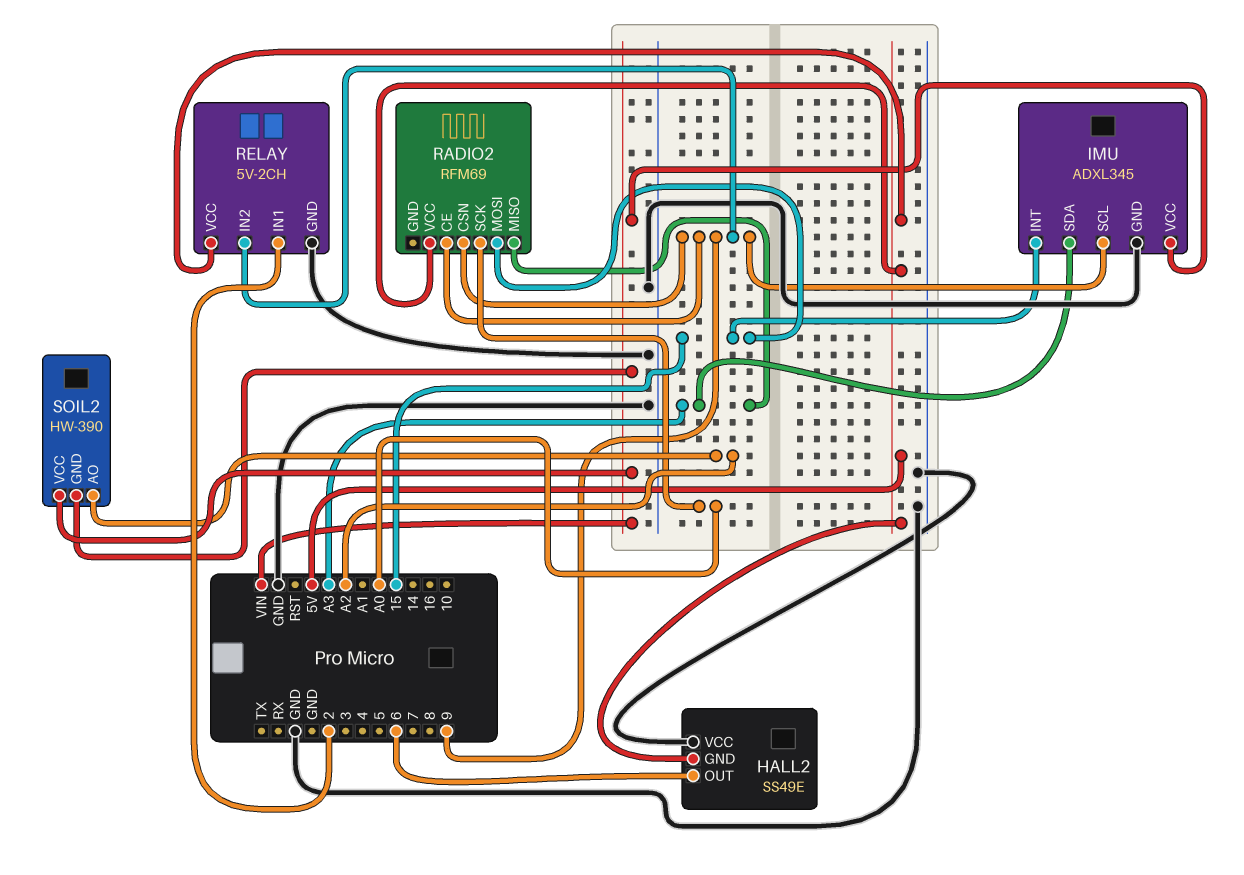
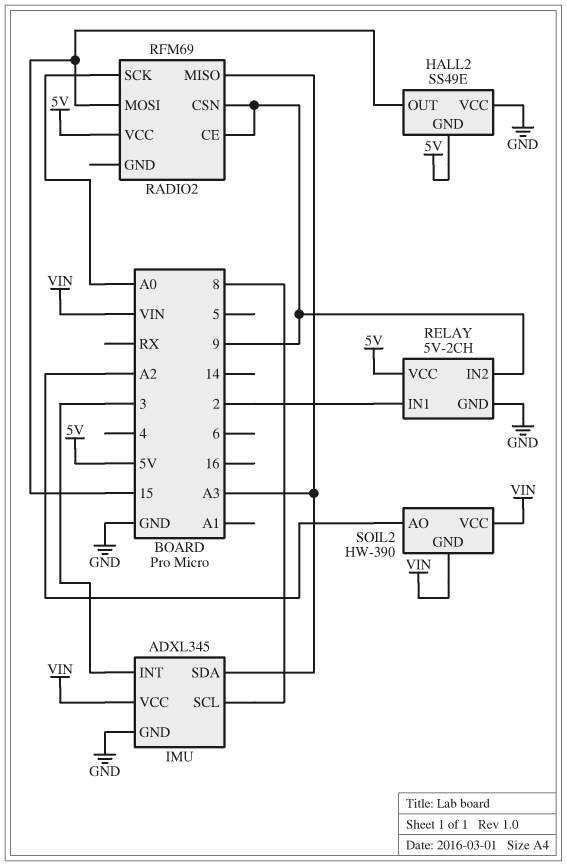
HALL2 pin OUT: 6 -> 15
IMU pin INT: 15 -> 3
IMU pin SCL: 9 -> 8

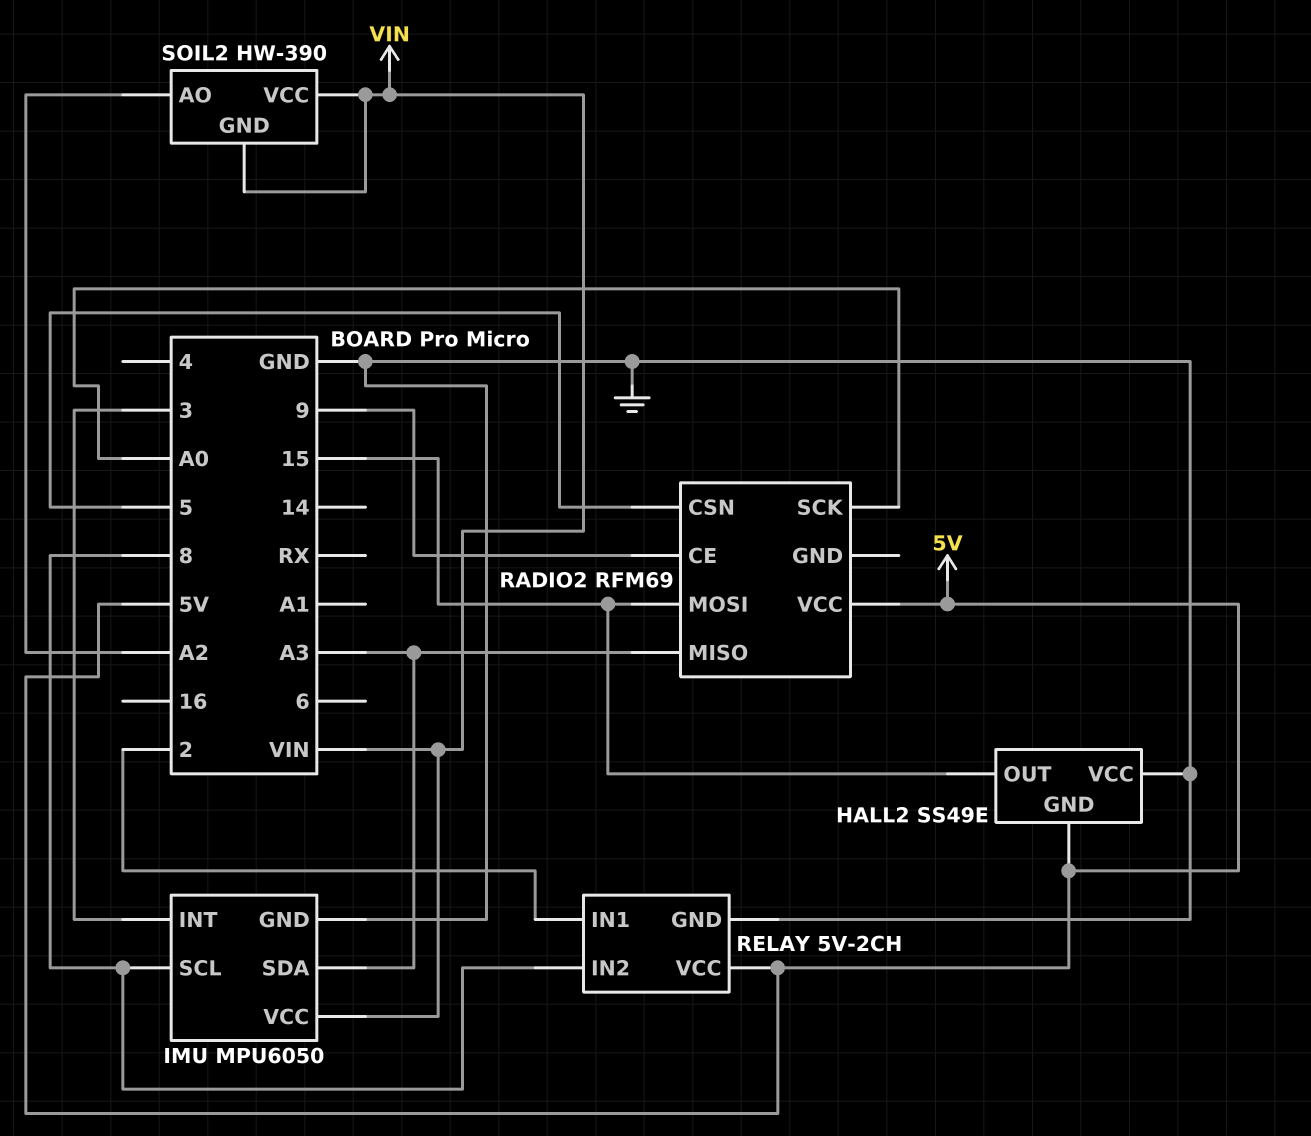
IMU: ADXL345 -> MPU6050
RADIO2 pin CSN: 9 -> 5
RELAY pin IN2: 9 -> 8

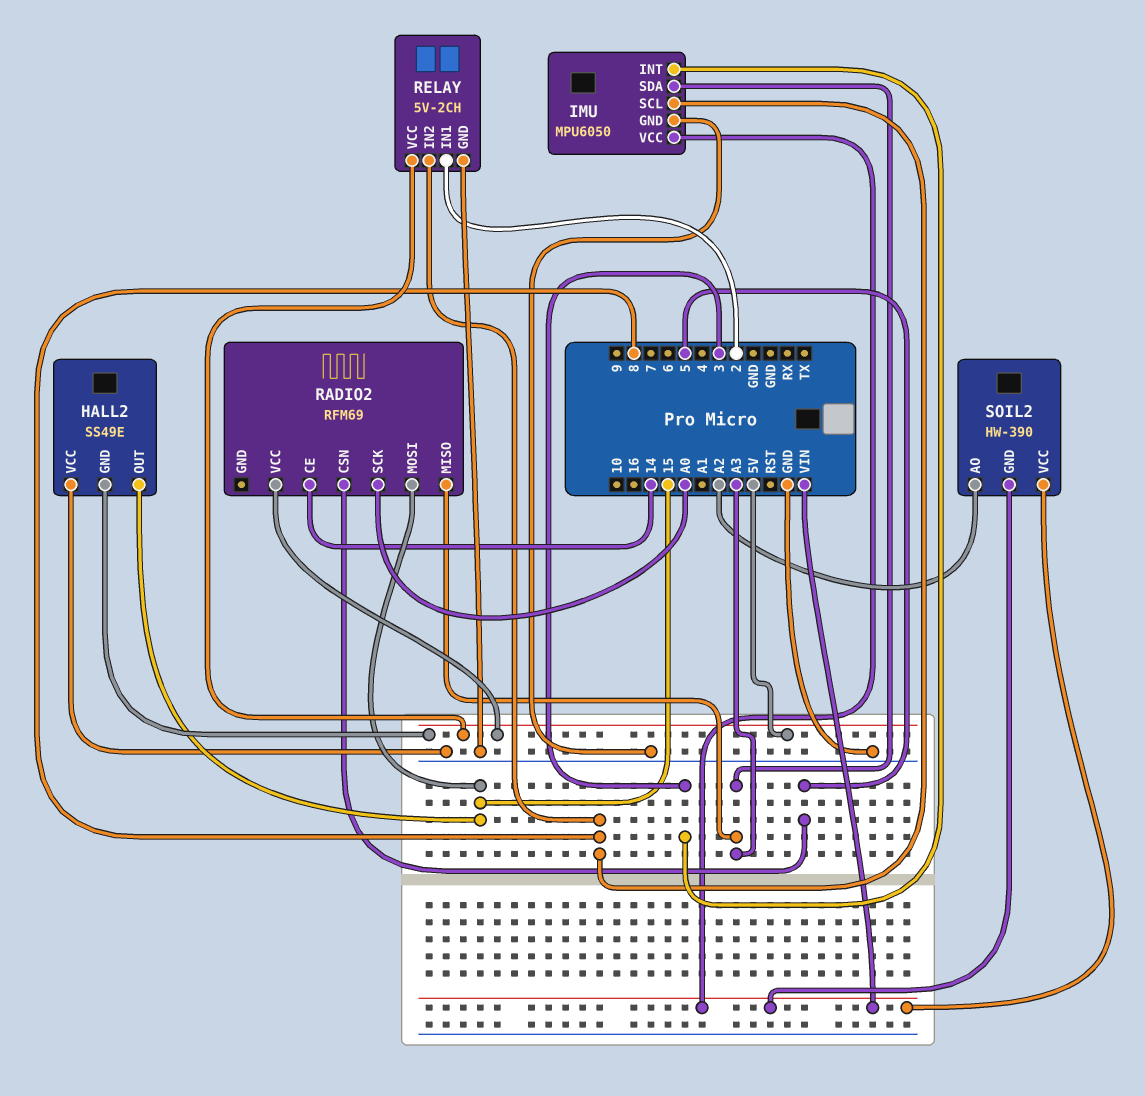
RADIO2 pin CE: 9 -> 14

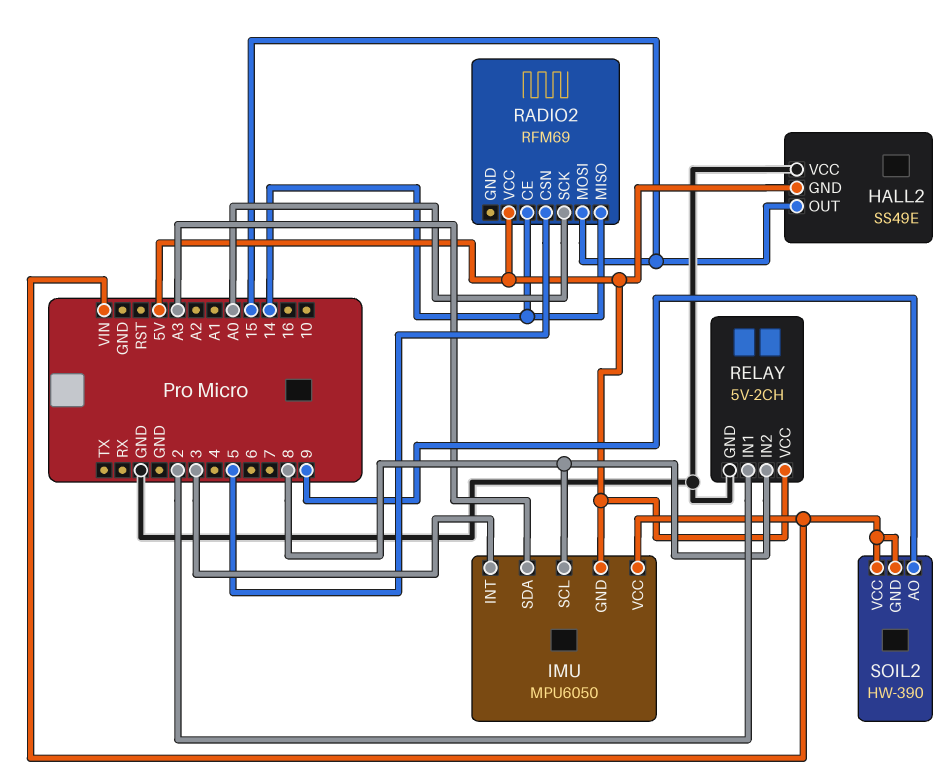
IMU pin GND: GND -> 5V
RADIO2 pin MISO: A3 -> 14
SOIL2 pin AO: A2 -> 9

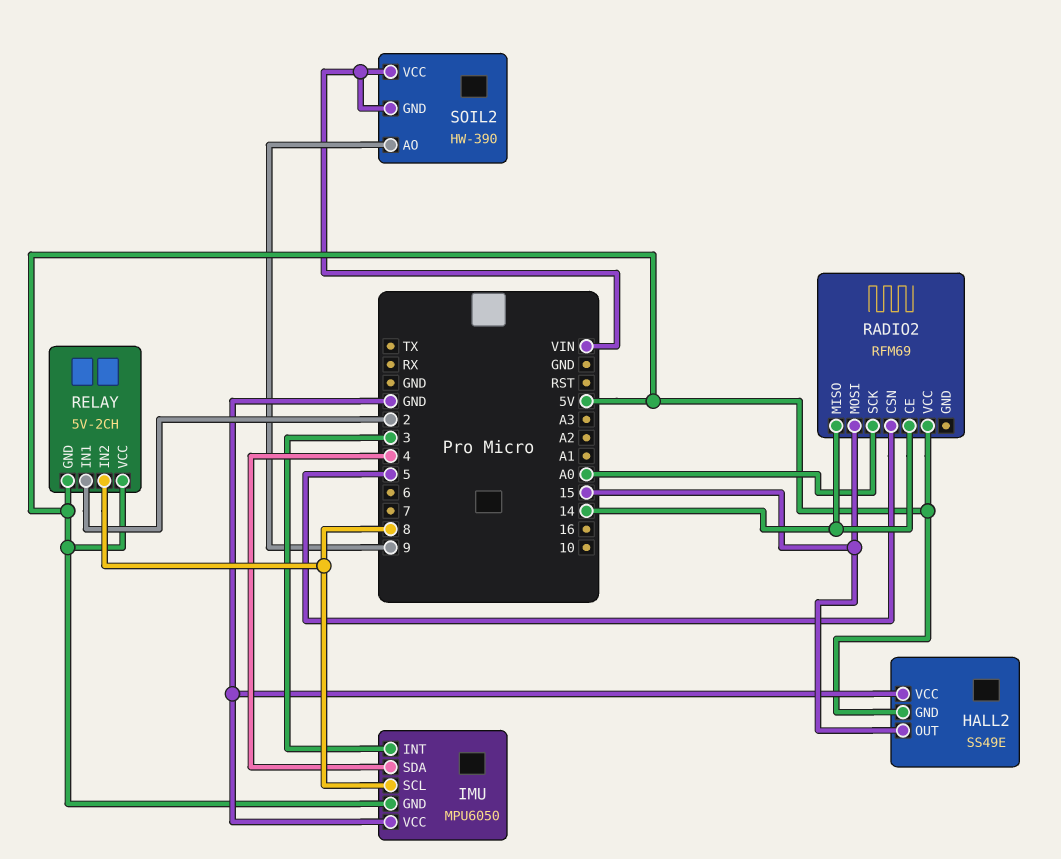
IMU pin SDA: A3 -> 4
IMU pin VCC: VIN -> GND
RELAY pin GND: GND -> 5V

